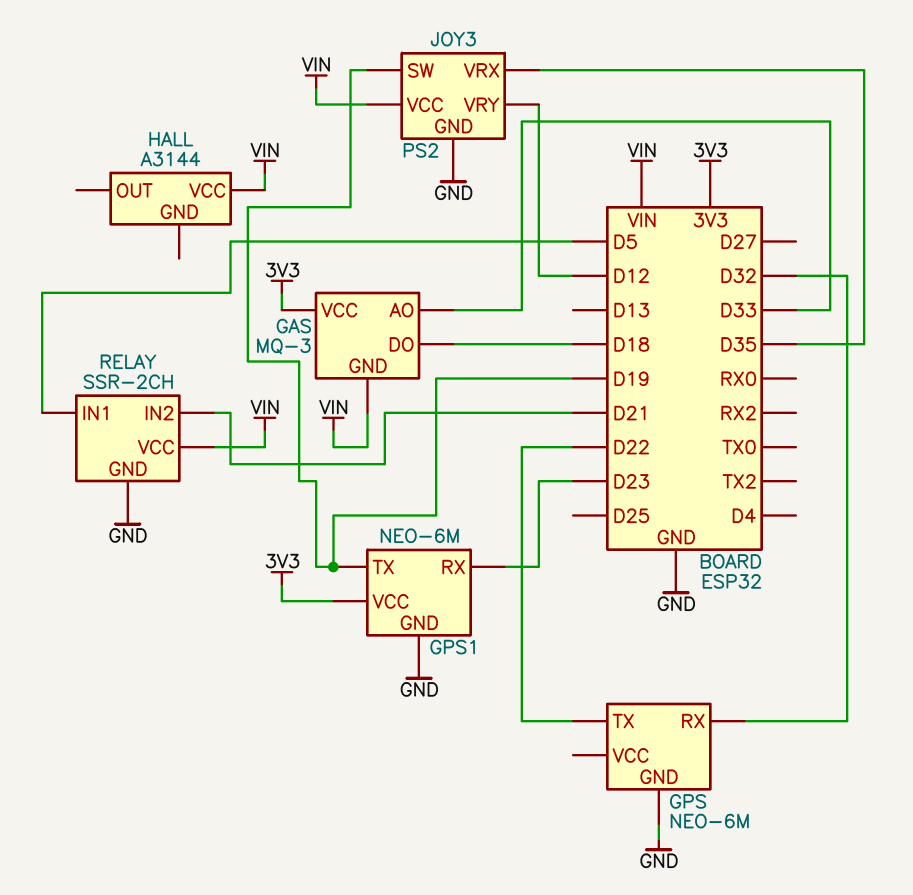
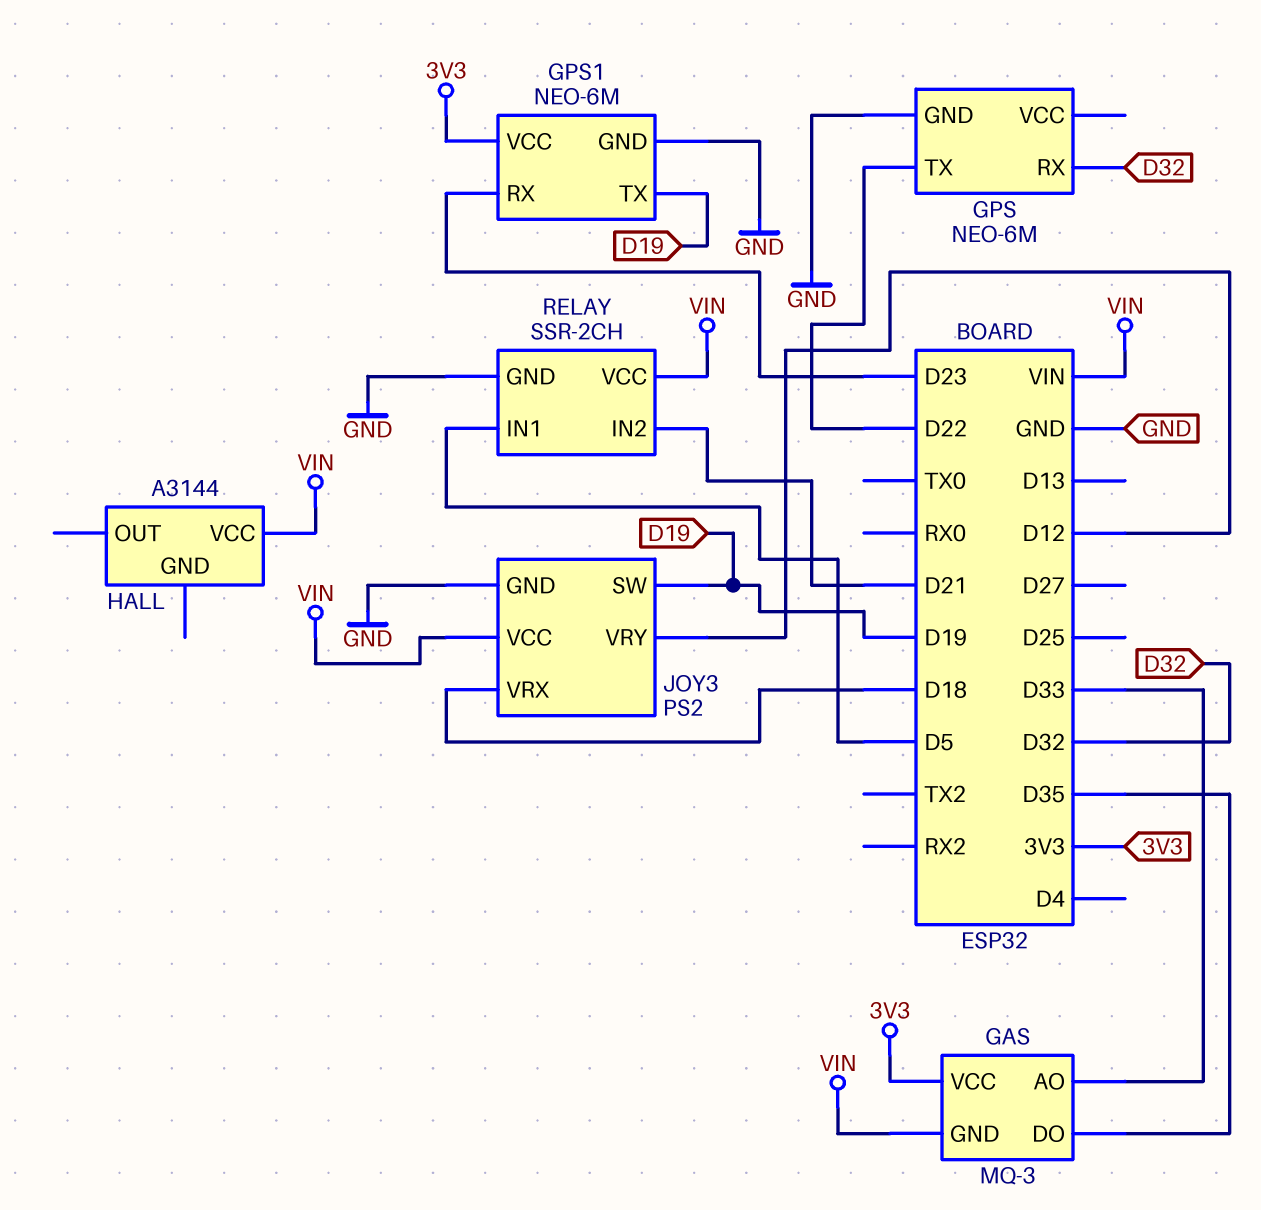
GAS pin DO: D18 -> D35
JOY3 pin VRX: D35 -> D18

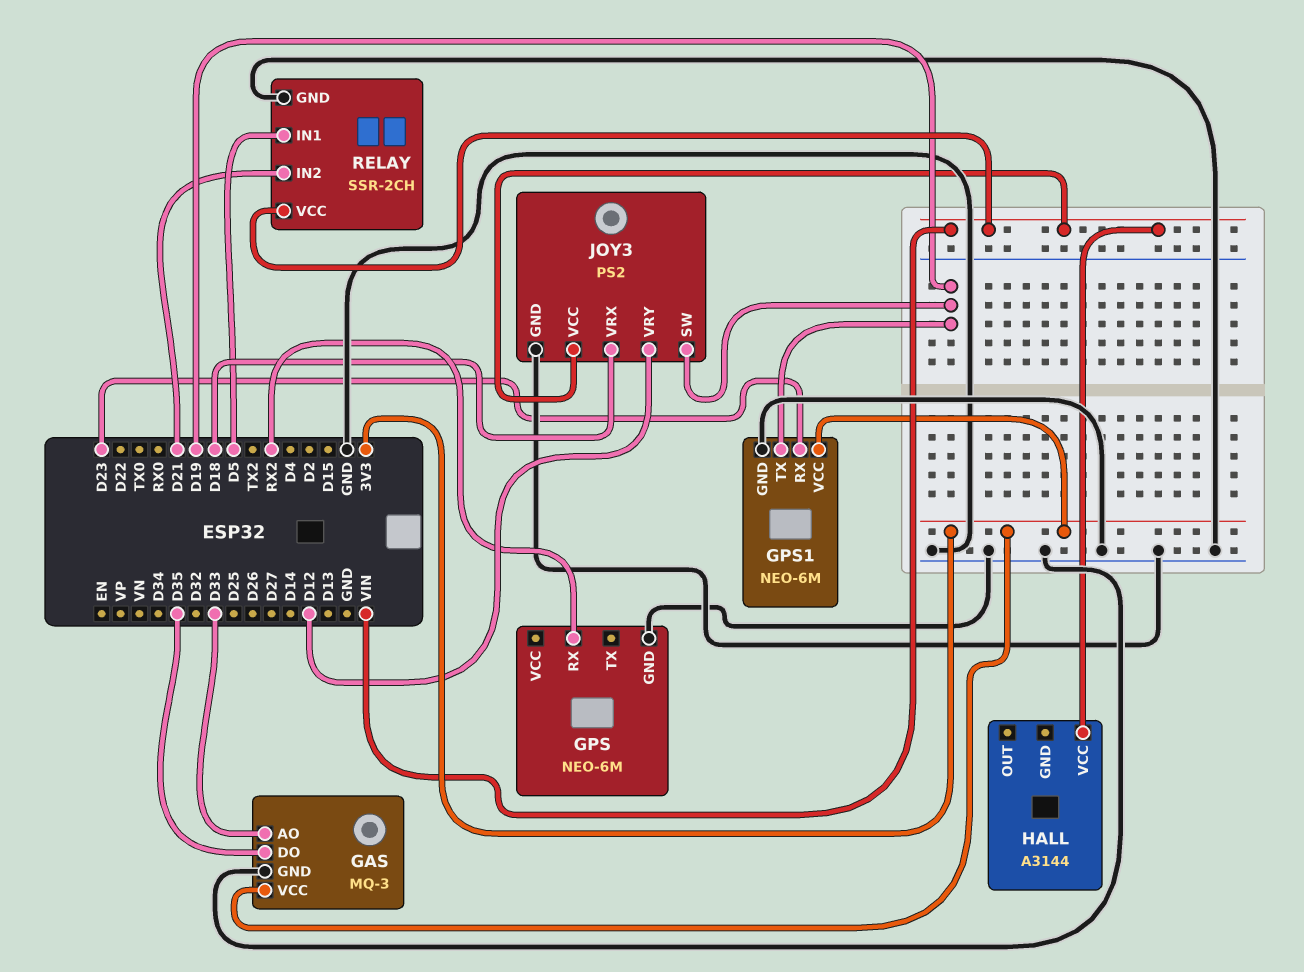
GAS pin GND: VIN -> GND
GPS pin RX: D32 -> RX2
GPS pin TX: D22 -> none

